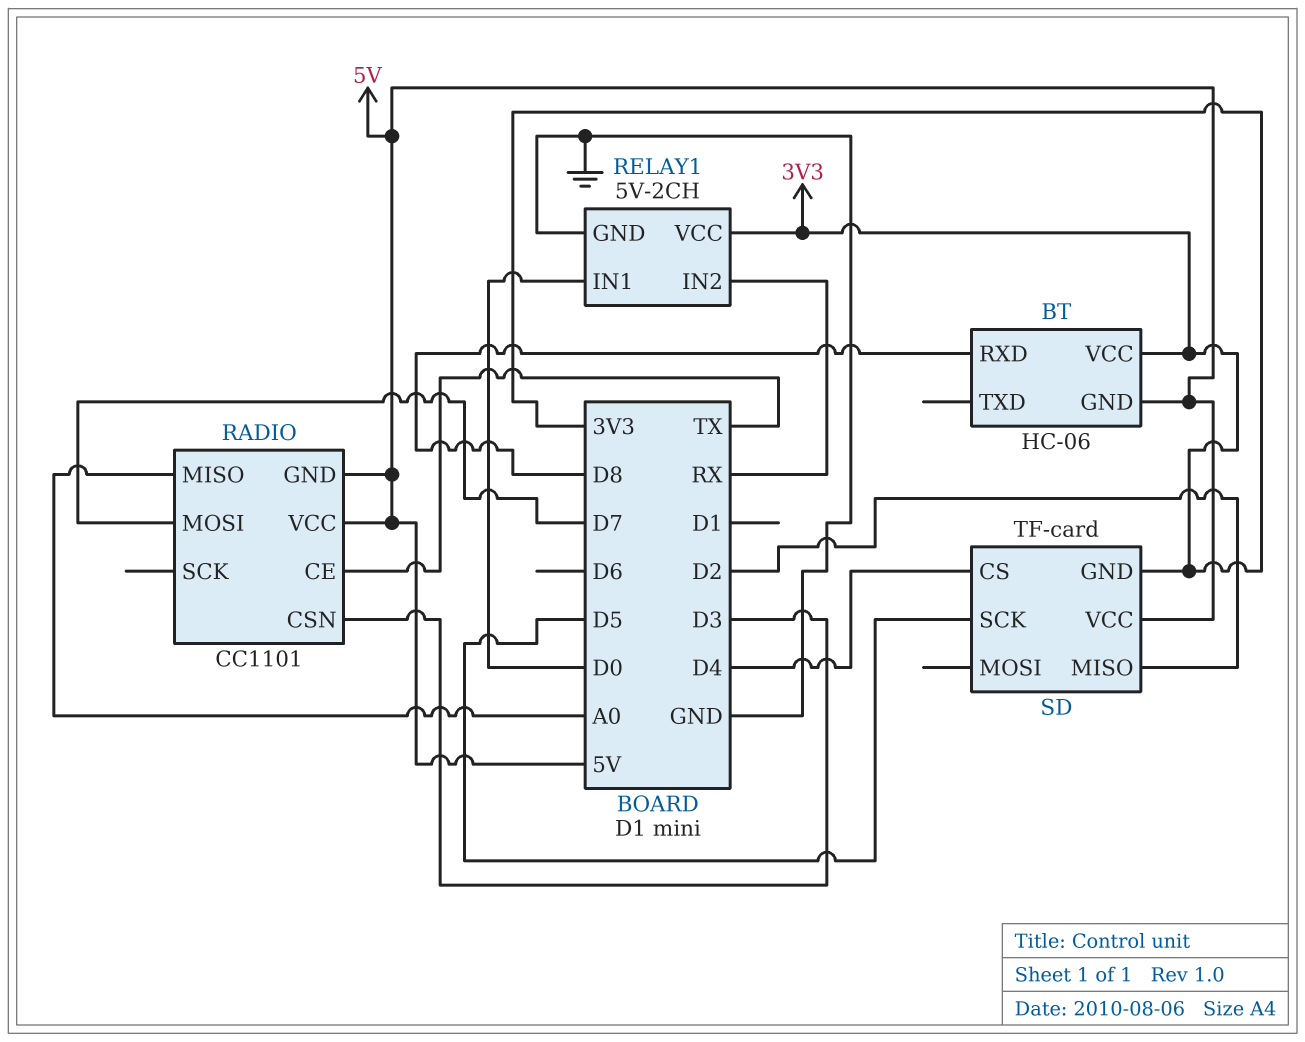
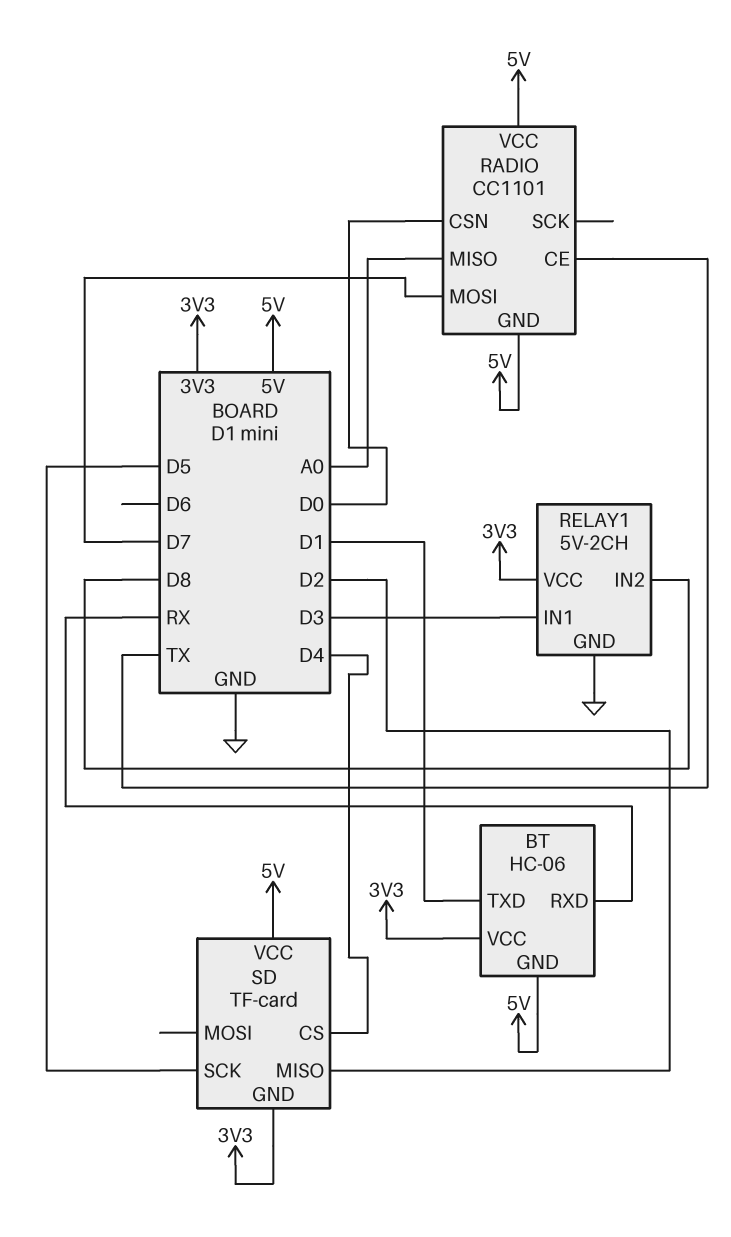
BT pin RXD: D8 -> RX
BT pin TXD: none -> D1
RADIO pin CSN: D3 -> D0
RELAY1 pin IN1: D0 -> D3
RELAY1 pin IN2: RX -> D8

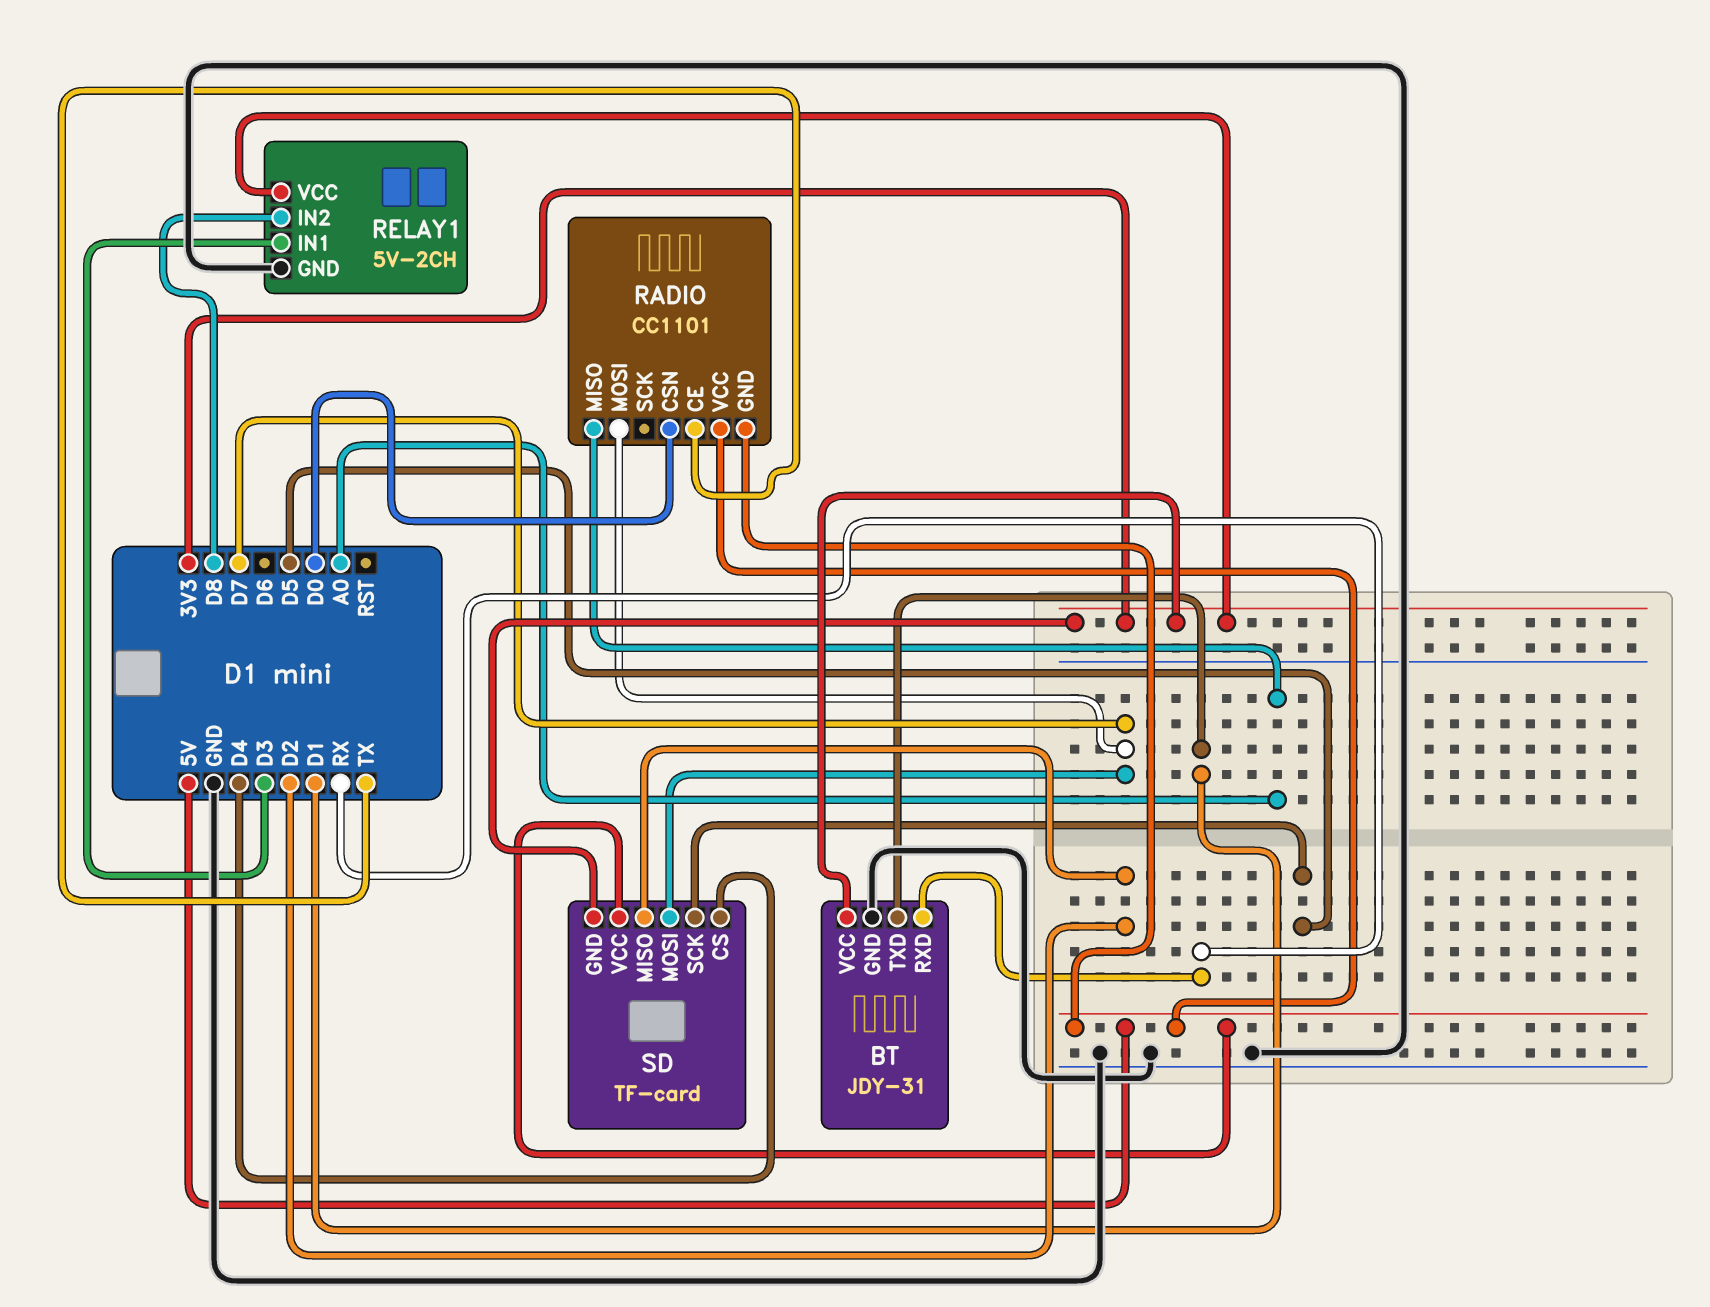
BT: HC-06 -> JDY-31
BT pin GND: 5V -> GND
SD pin MOSI: none -> D7

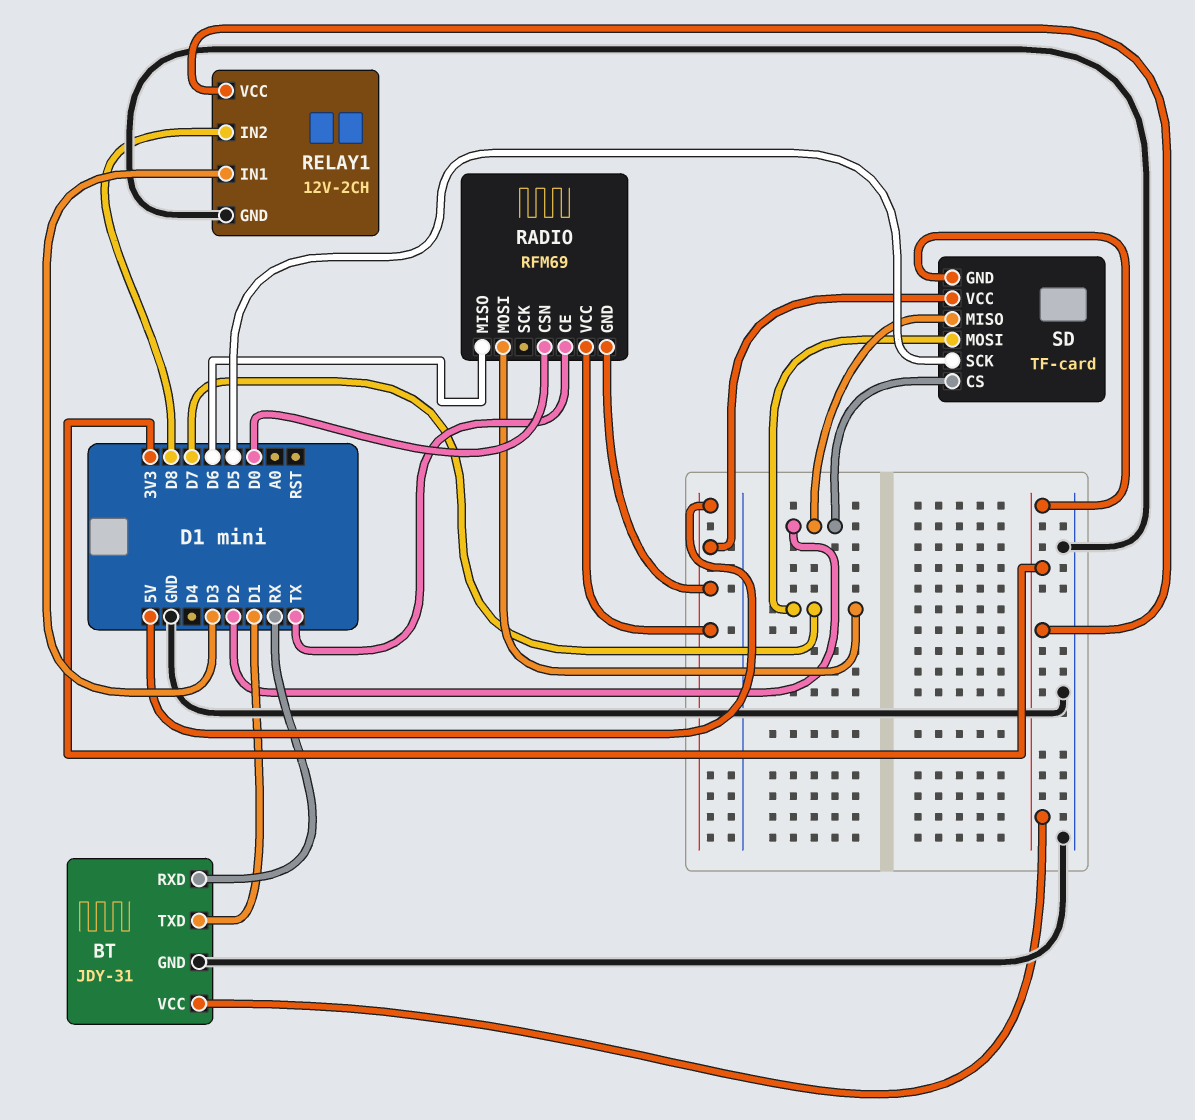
RADIO: CC1101 -> RFM69
RADIO pin MISO: A0 -> D6
RELAY1: 5V-2CH -> 12V-2CH
SD pin CS: D4 -> D2

